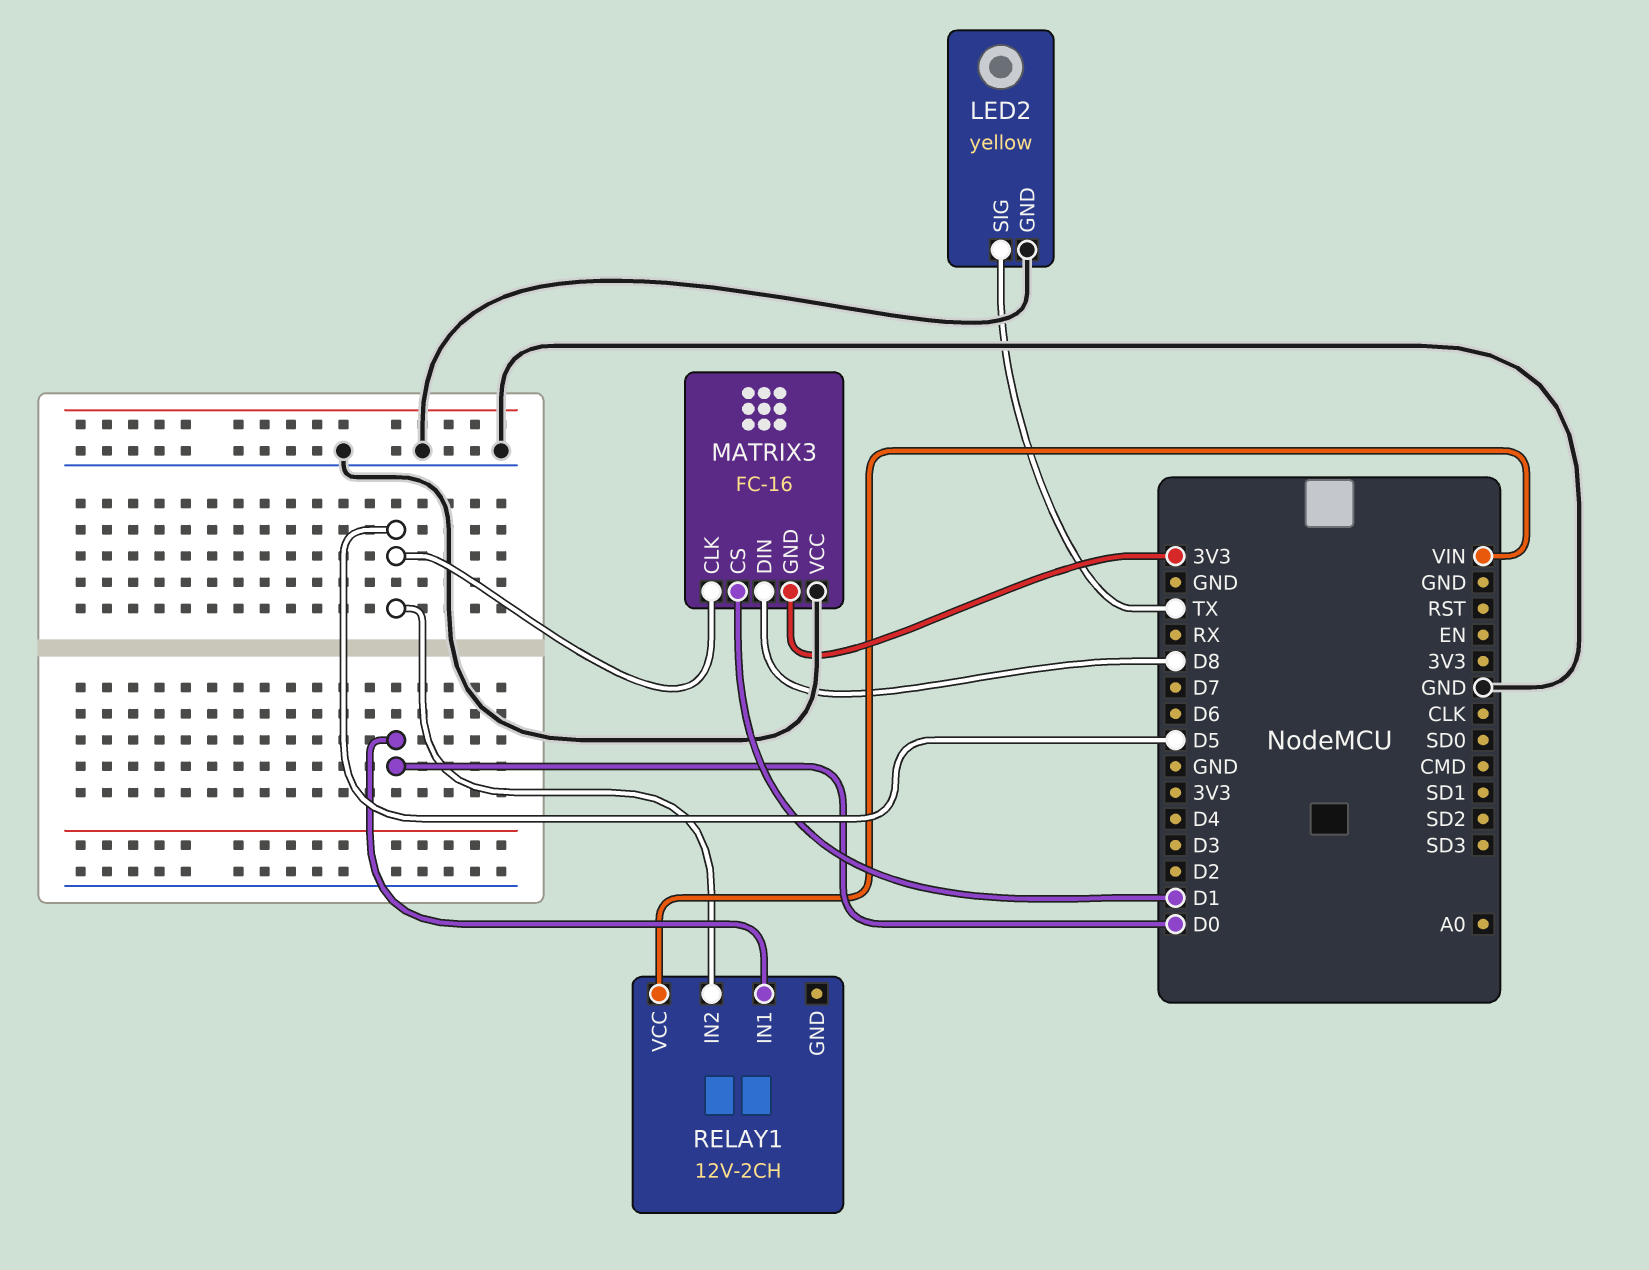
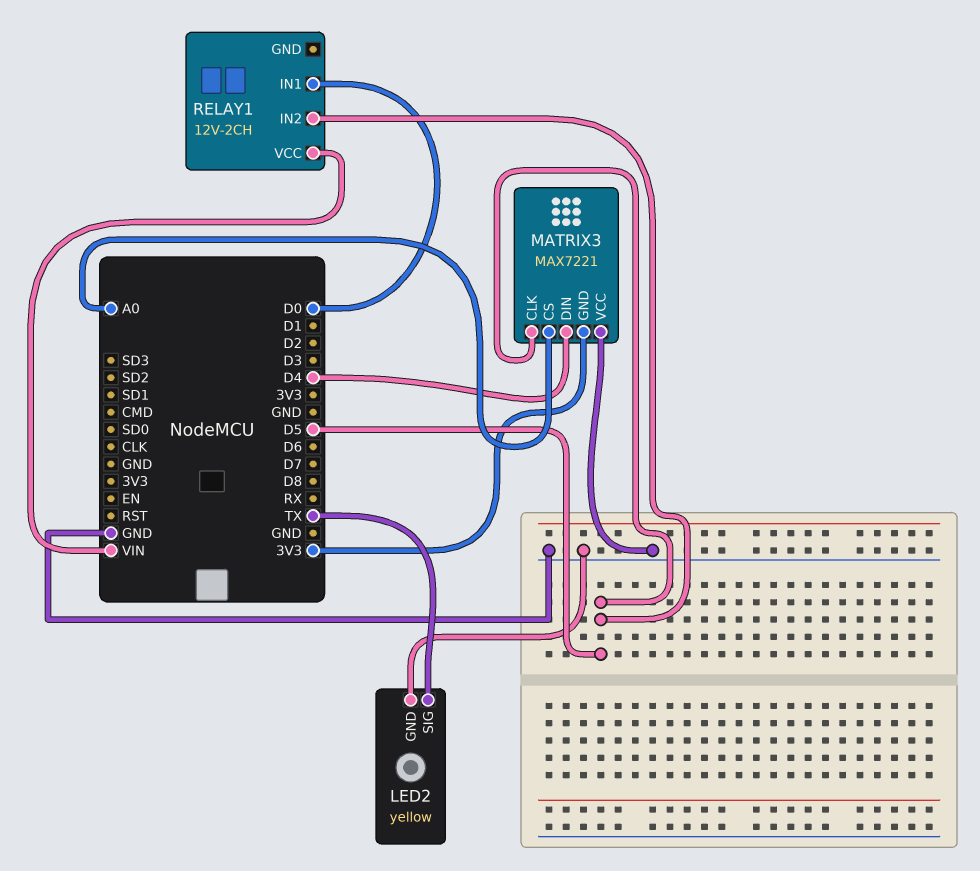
MATRIX3: FC-16 -> MAX7221
MATRIX3 pin CS: D1 -> A0
MATRIX3 pin DIN: D8 -> D4

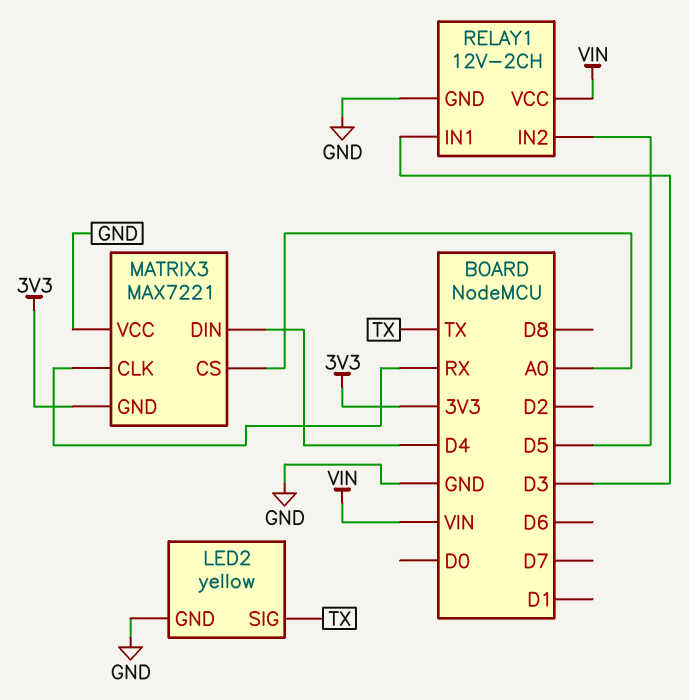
MATRIX3 pin CLK: D5 -> RX
RELAY1 pin GND: none -> GND
RELAY1 pin IN1: D0 -> D3

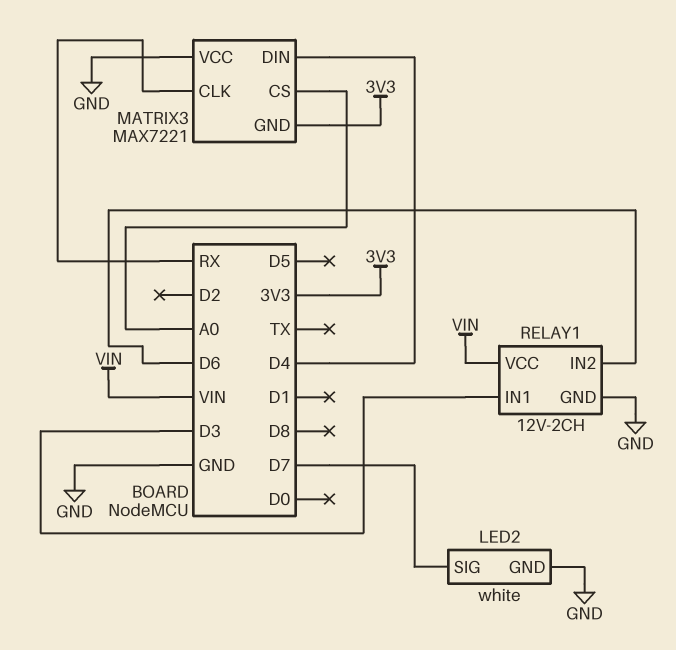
LED2: yellow -> white
LED2 pin SIG: TX -> D7
RELAY1 pin IN2: D5 -> D6

